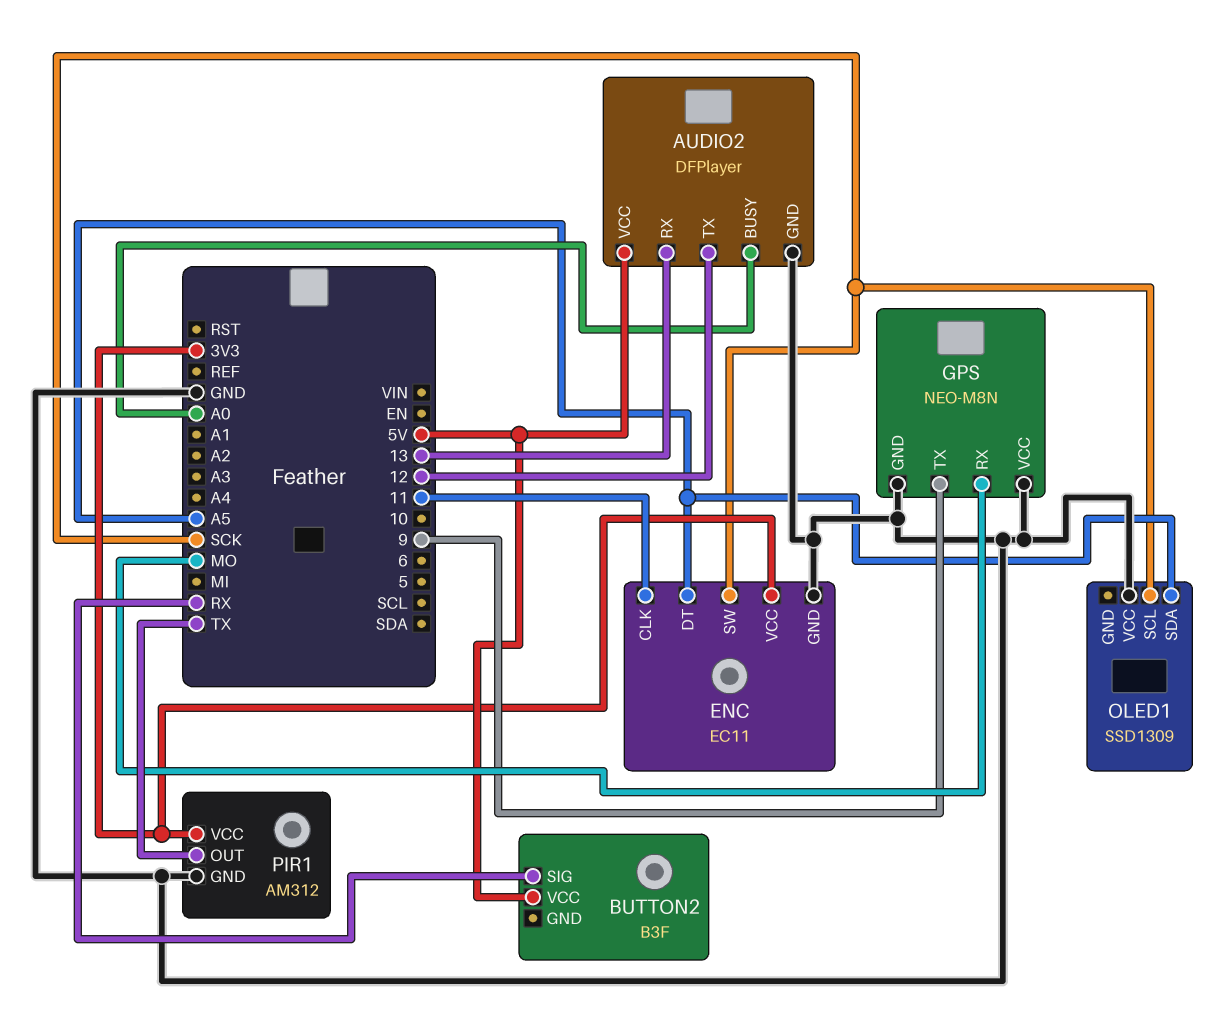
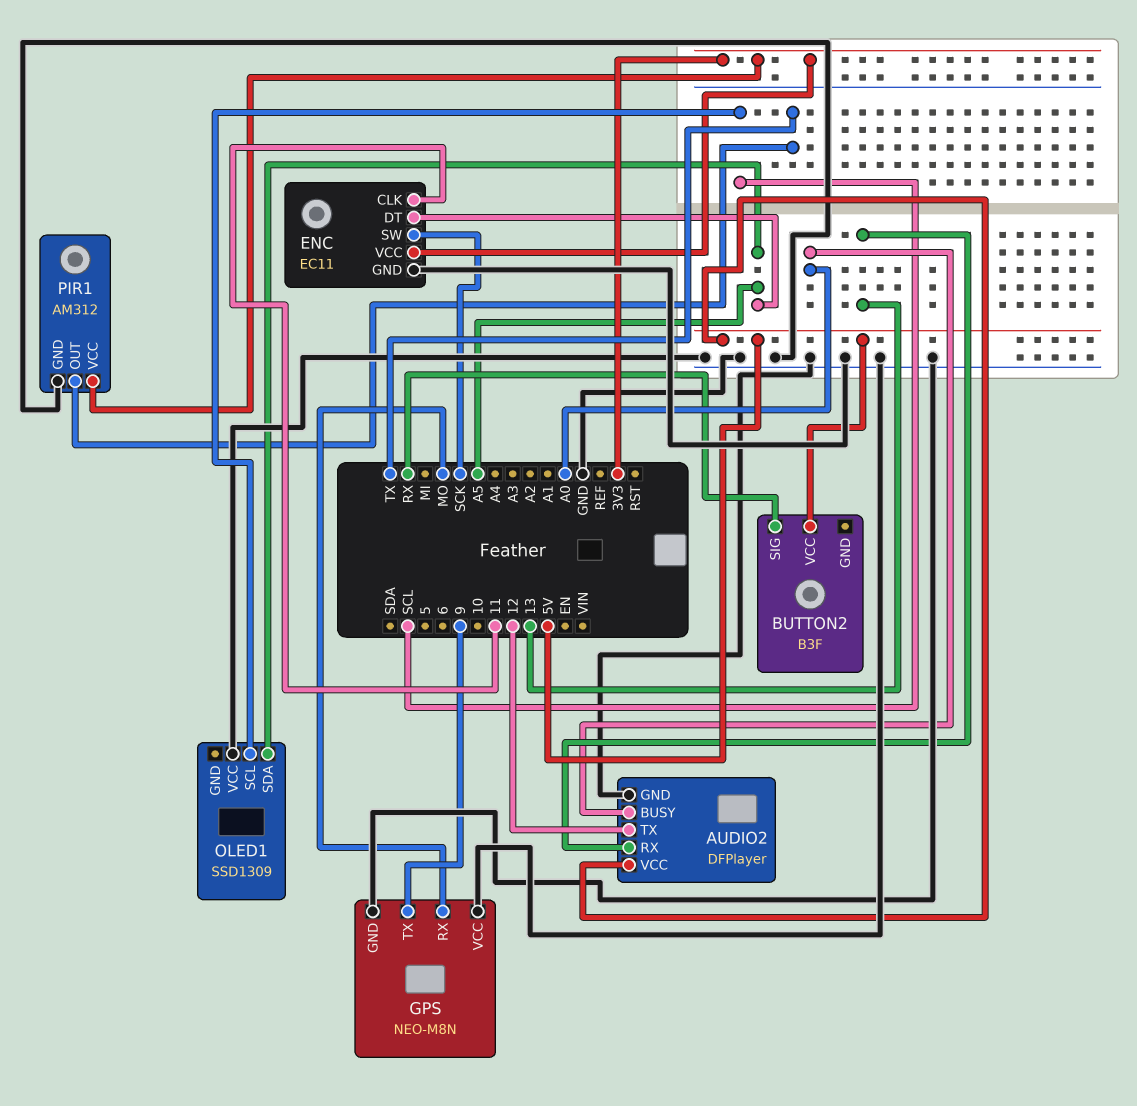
OLED1 pin SCL: SCK -> SCL

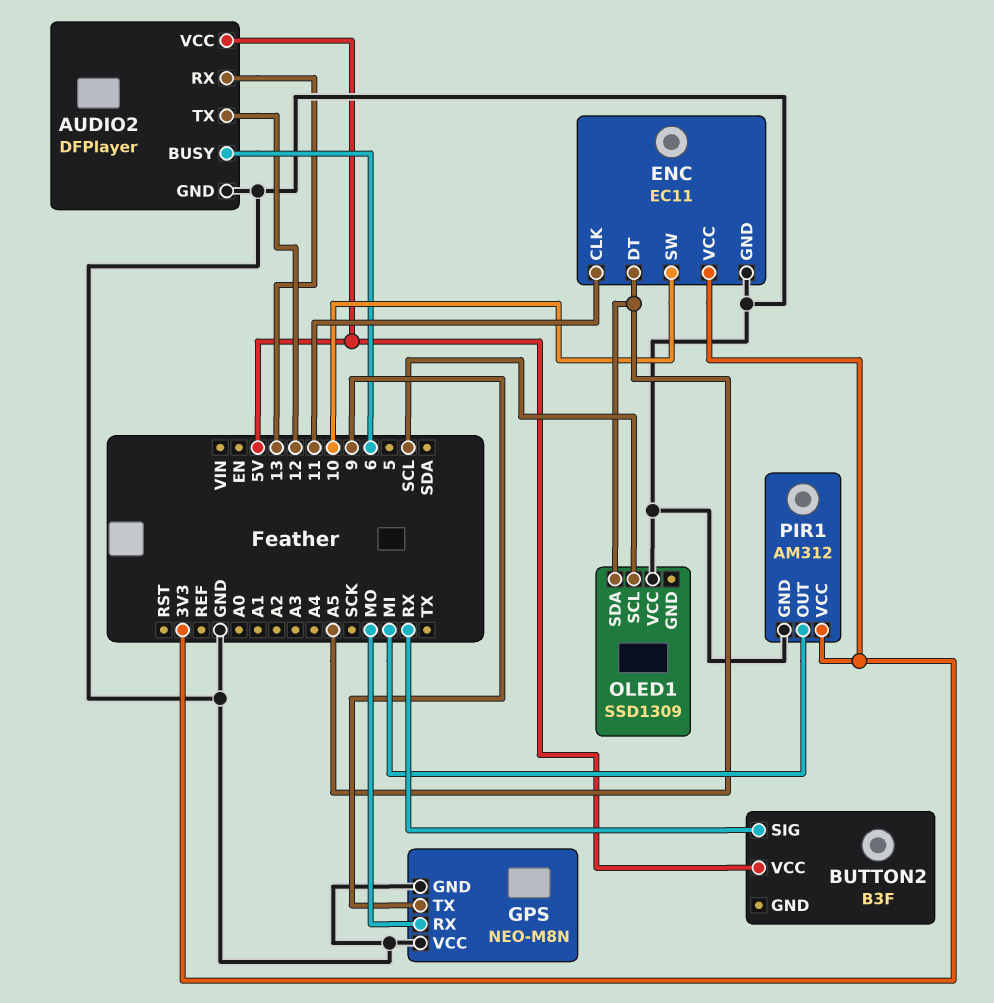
AUDIO2 pin BUSY: A0 -> 6
ENC pin SW: SCK -> 10
PIR1 pin OUT: TX -> MI

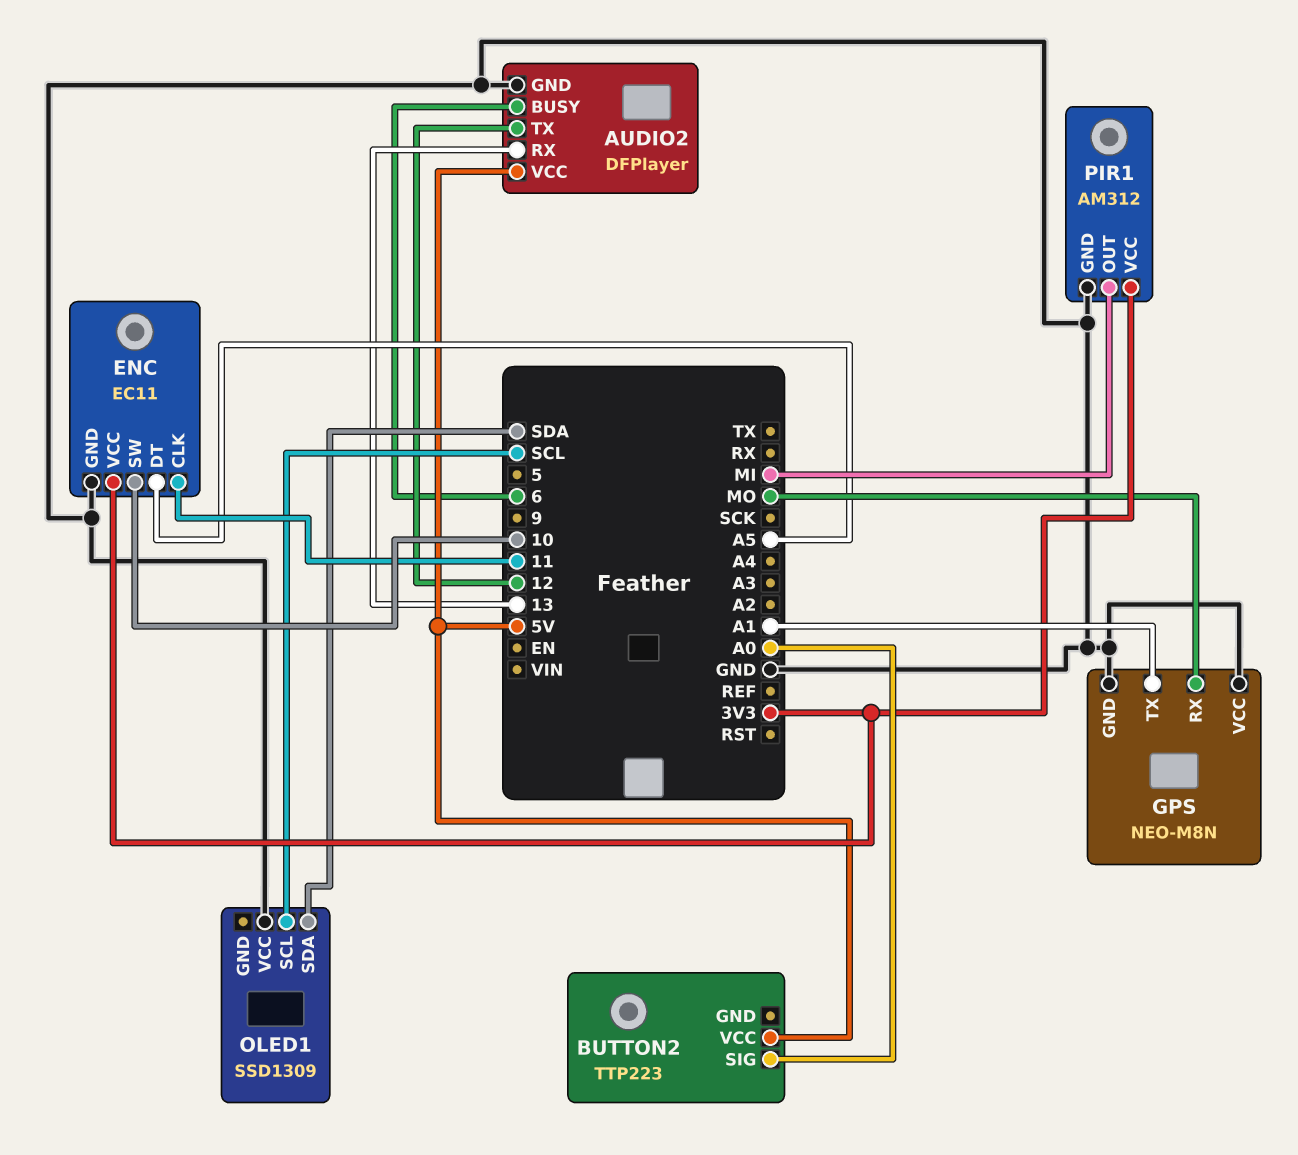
BUTTON2: B3F -> TTP223
BUTTON2 pin SIG: RX -> A0
GPS pin TX: 9 -> A1
OLED1 pin SDA: A5 -> SDA

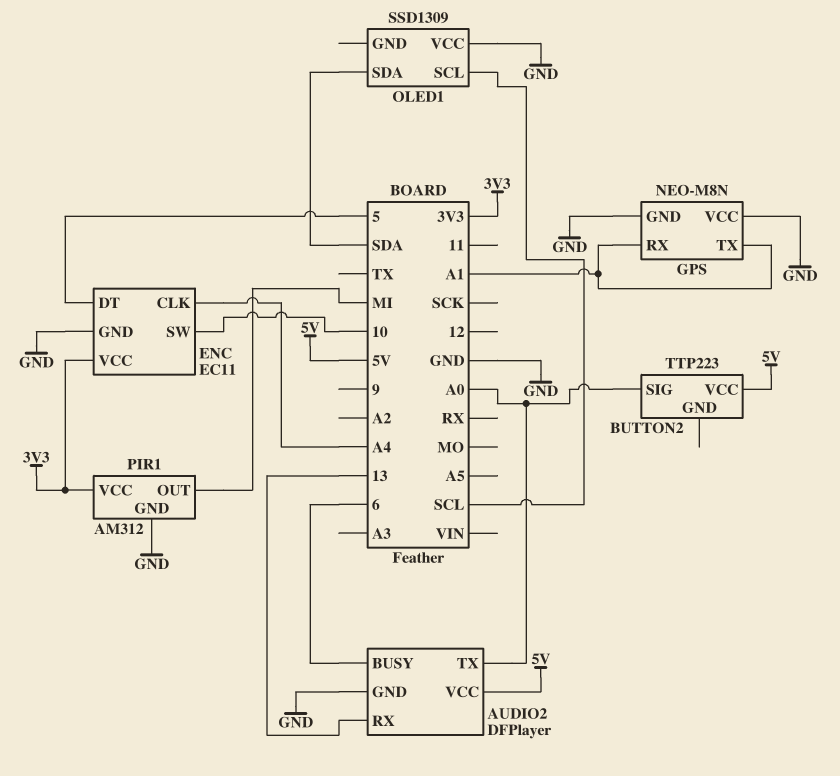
AUDIO2 pin TX: 12 -> A0
ENC pin CLK: 11 -> A4
ENC pin DT: A5 -> 5
GPS pin RX: MO -> A1

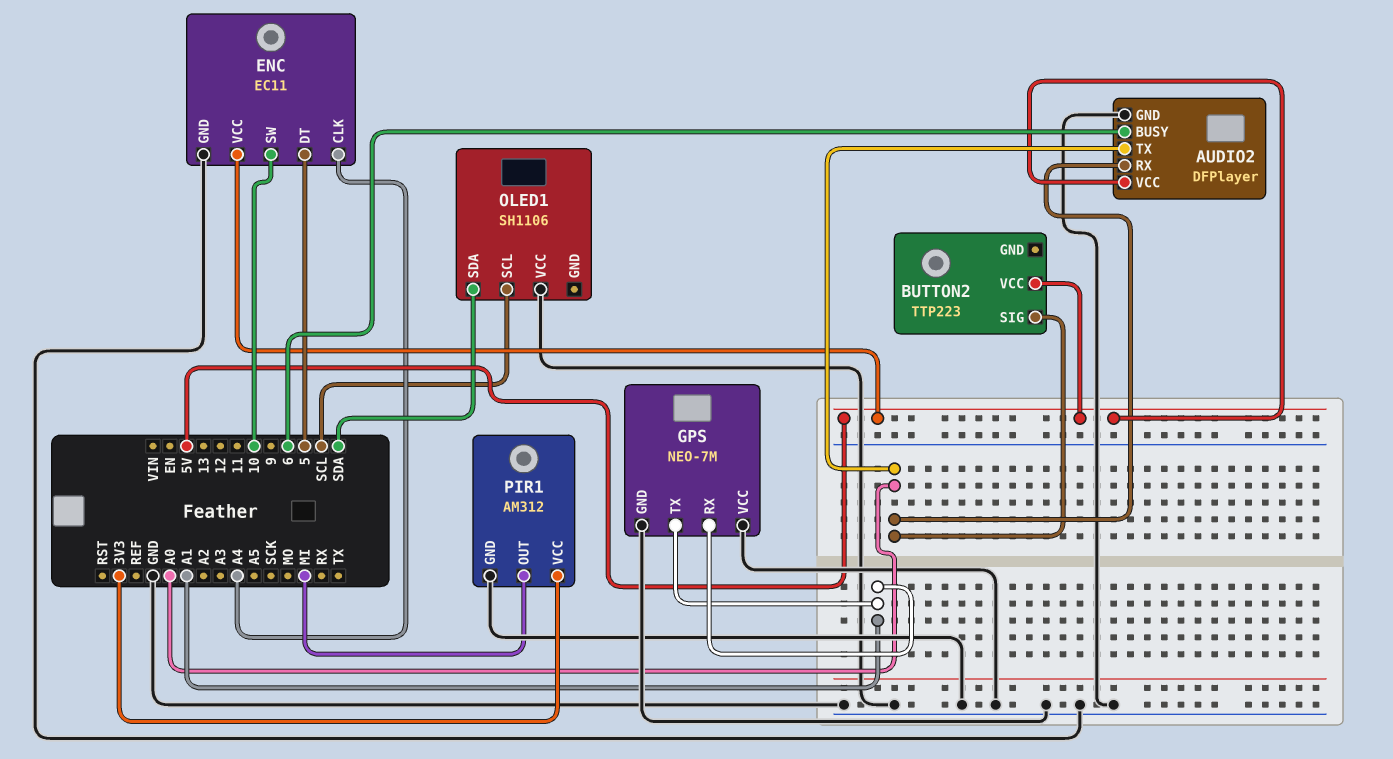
AUDIO2 pin RX: 13 -> A0
ENC pin VCC: 3V3 -> 5V
GPS: NEO-M8N -> NEO-7M
OLED1: SSD1309 -> SH1106

